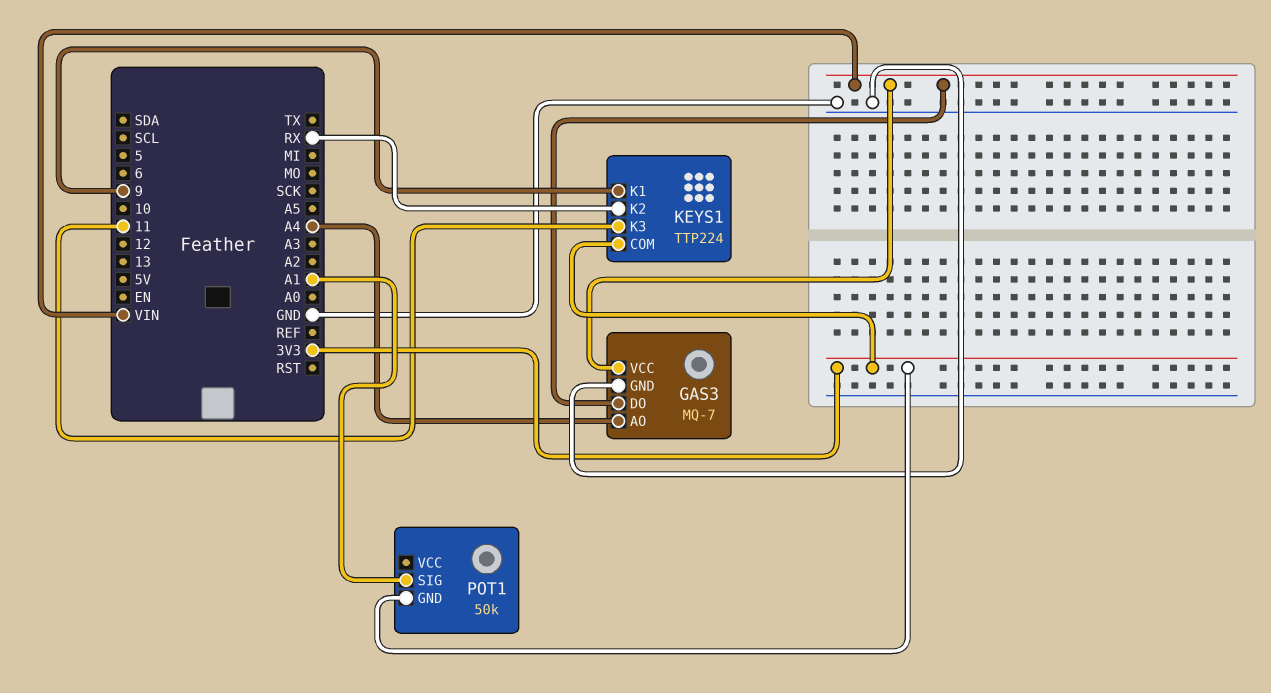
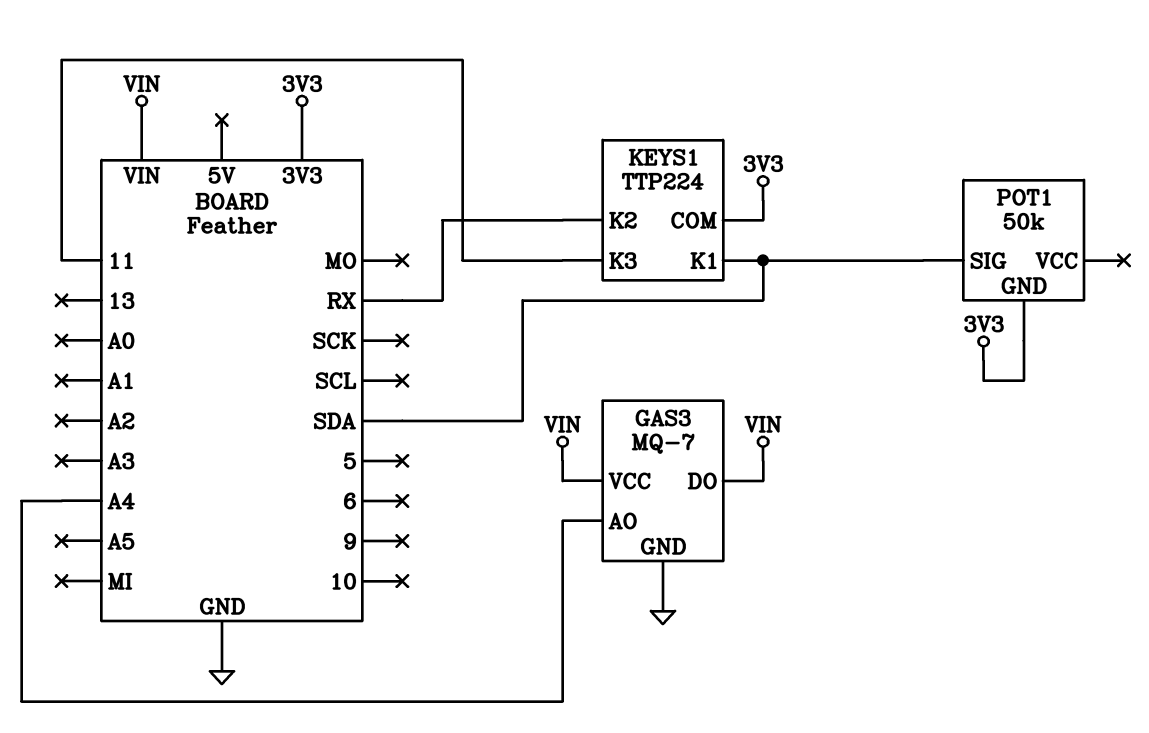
KEYS1 pin K1: 9 -> SDA
POT1 pin SIG: A1 -> SDA

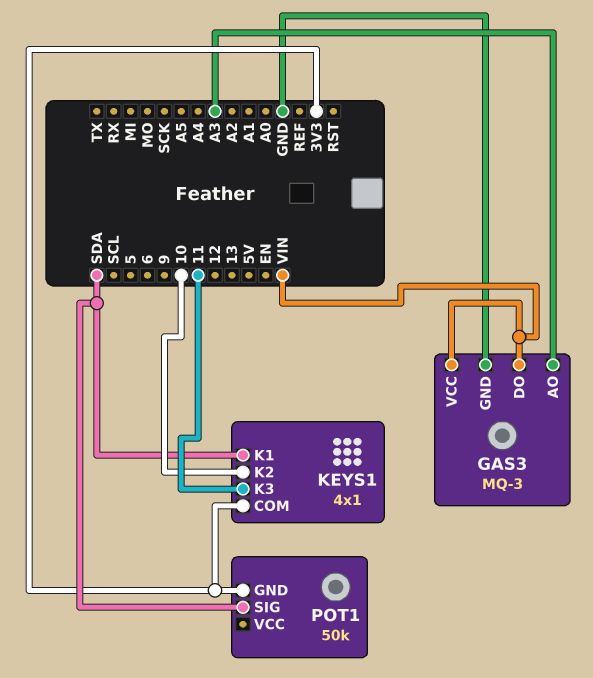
GAS3: MQ-7 -> MQ-3
GAS3 pin AO: A4 -> A3
KEYS1: TTP224 -> 4x1
KEYS1 pin K2: RX -> 10

